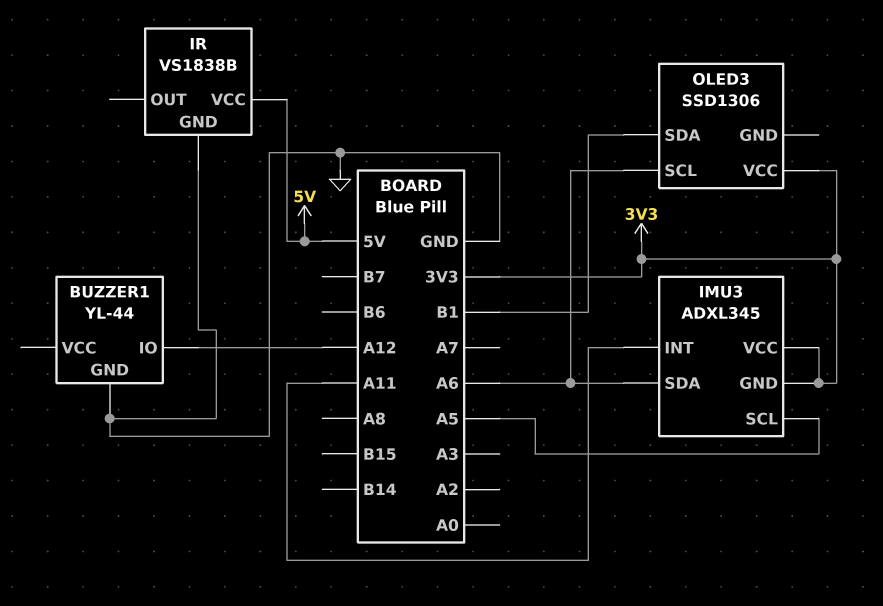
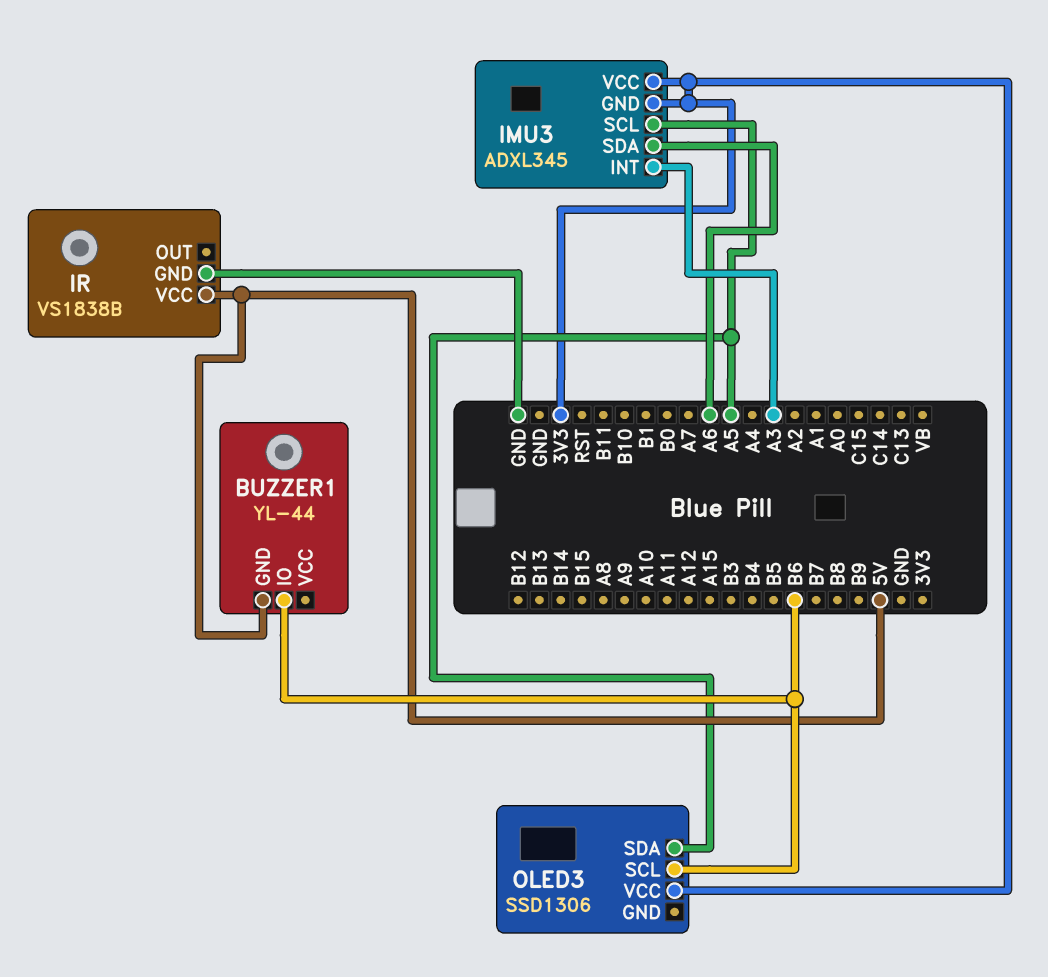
BUZZER1 pin GND: GND -> 5V
BUZZER1 pin IO: A12 -> B6
IMU3 pin INT: A11 -> A3
OLED3 pin SCL: A6 -> B6
OLED3 pin SDA: B1 -> A5

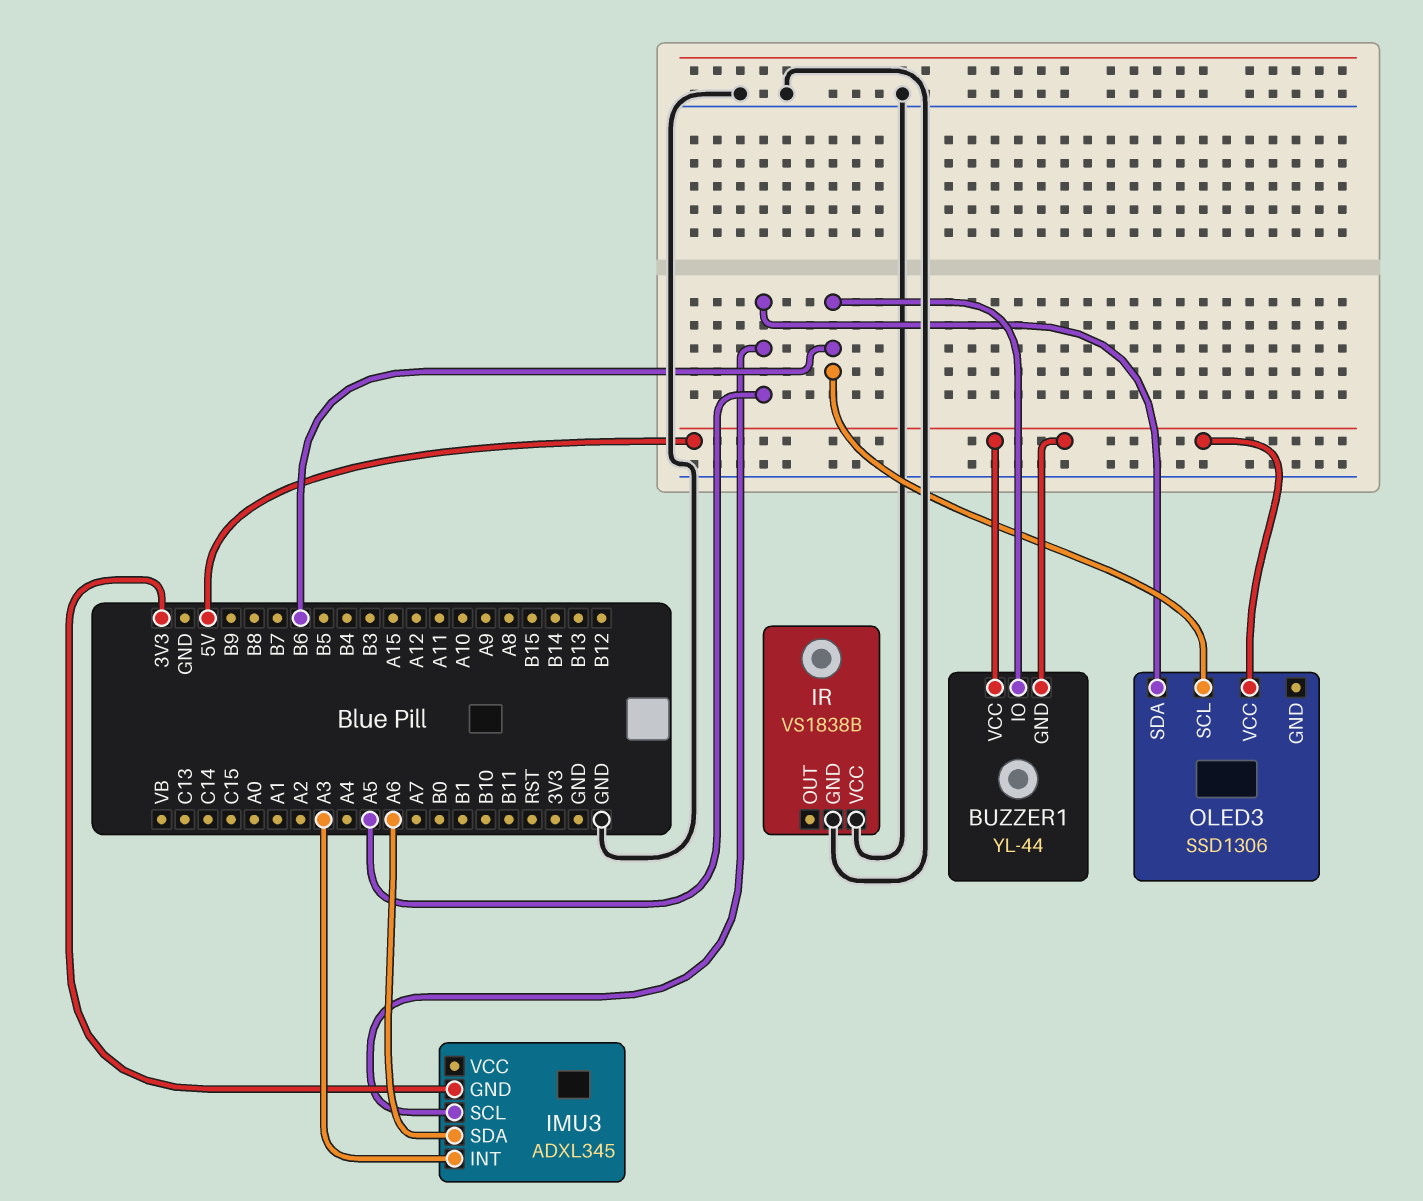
BUZZER1 pin VCC: none -> 5V
IMU3 pin VCC: 3V3 -> none
IR pin VCC: 5V -> GND
OLED3 pin VCC: 3V3 -> 5V

